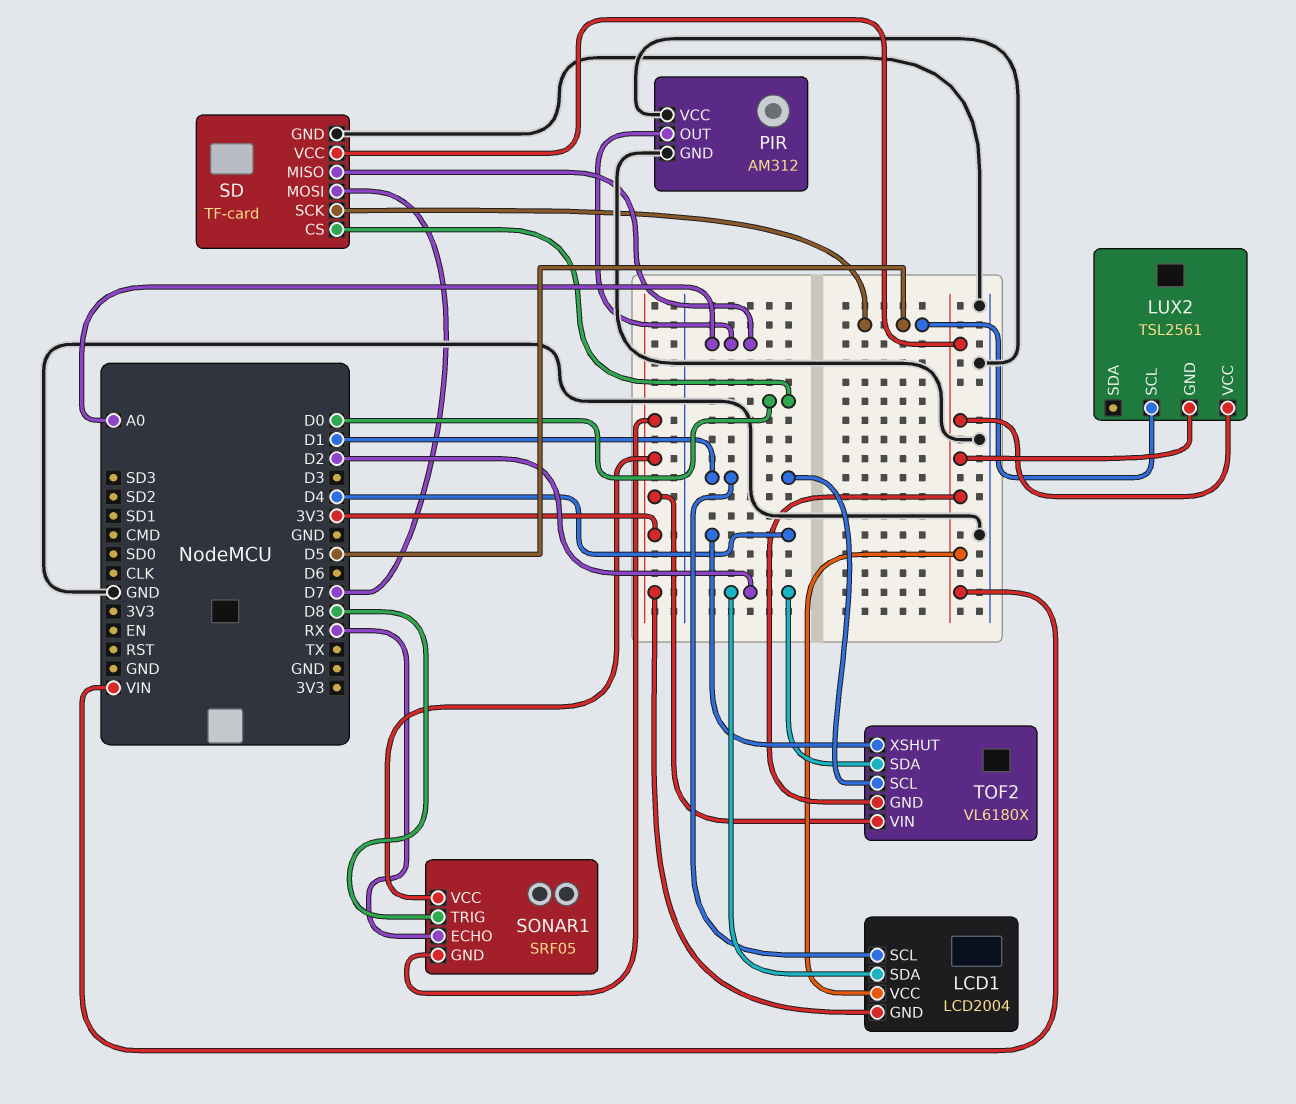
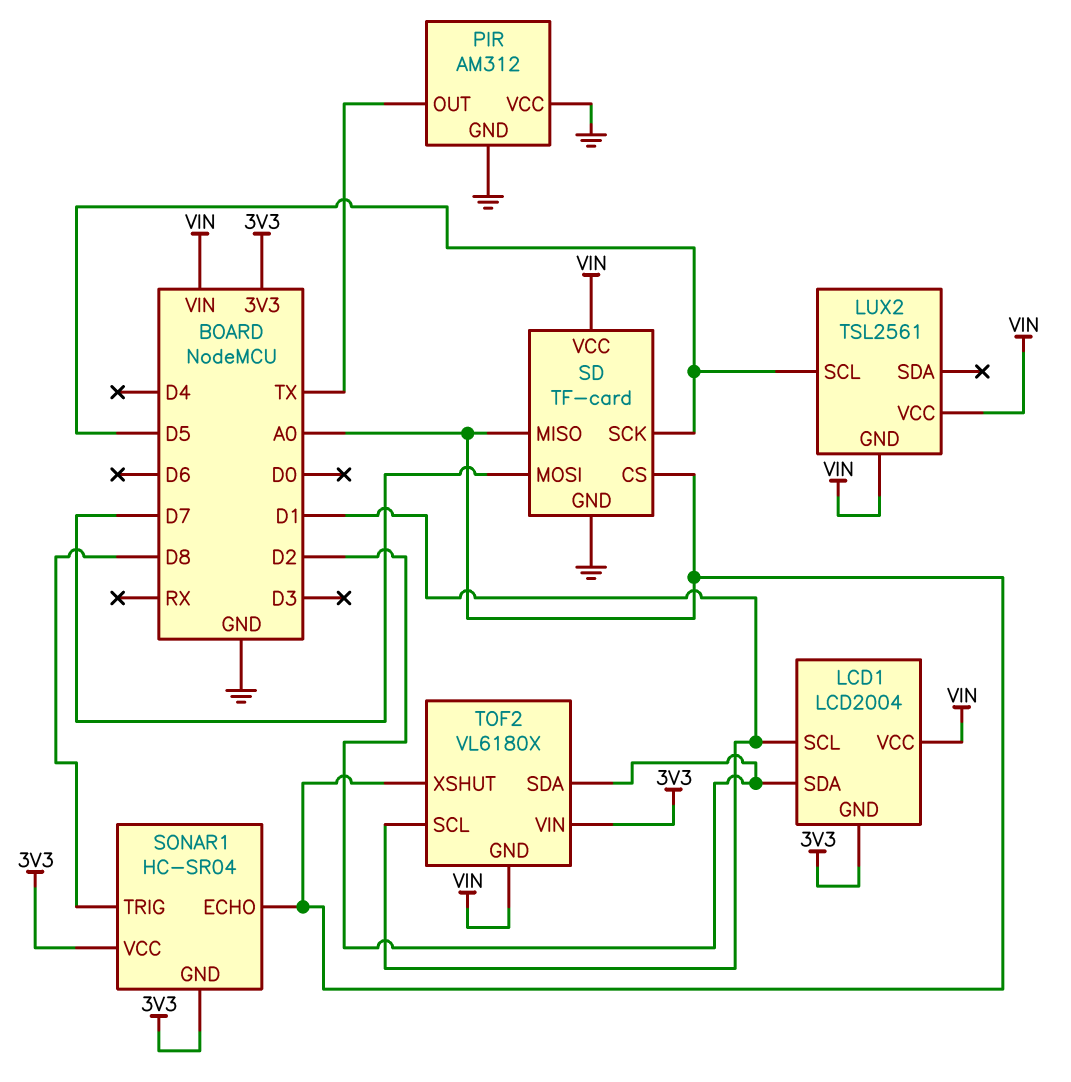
PIR pin OUT: A0 -> TX
SD pin CS: D0 -> A0
SONAR1: SRF05 -> HC-SR04
SONAR1 pin ECHO: RX -> A0
TOF2 pin XSHUT: D4 -> A0

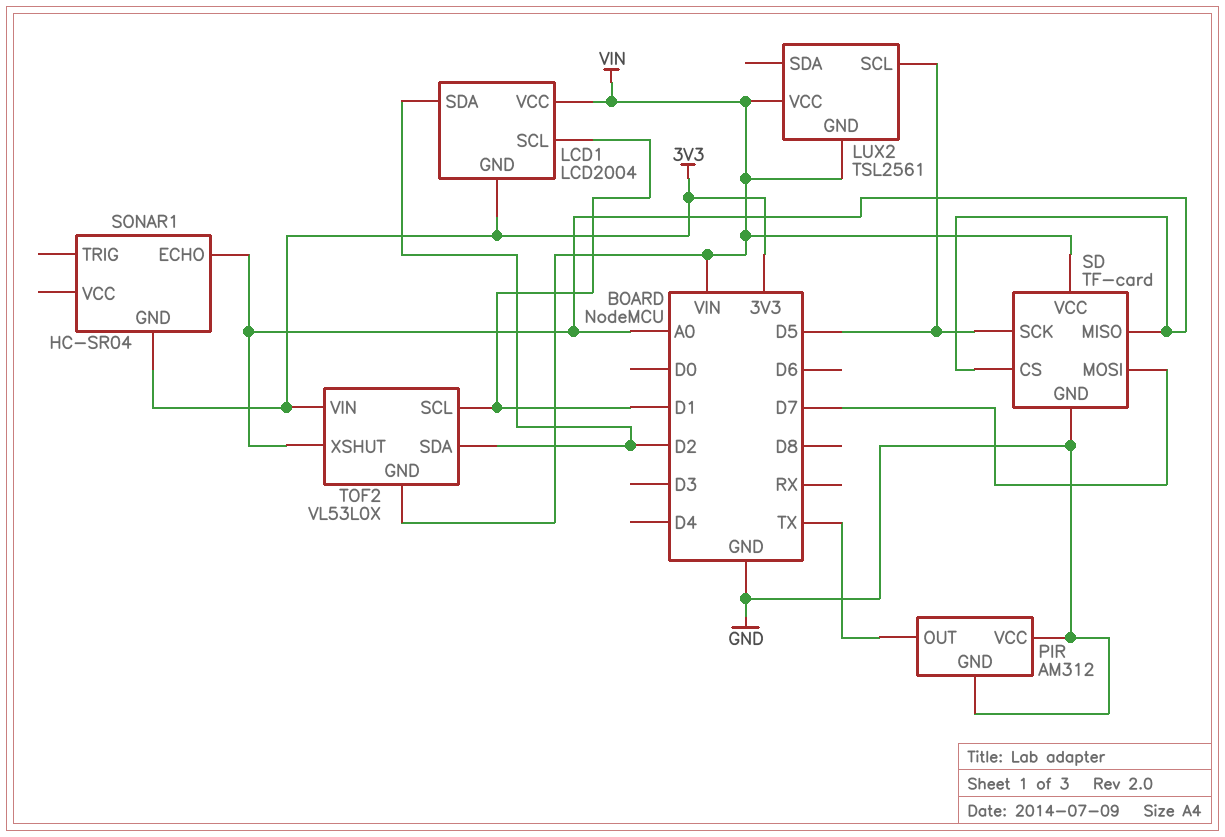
SONAR1 pin TRIG: D8 -> none
SONAR1 pin VCC: 3V3 -> none
TOF2: VL6180X -> VL53L0X

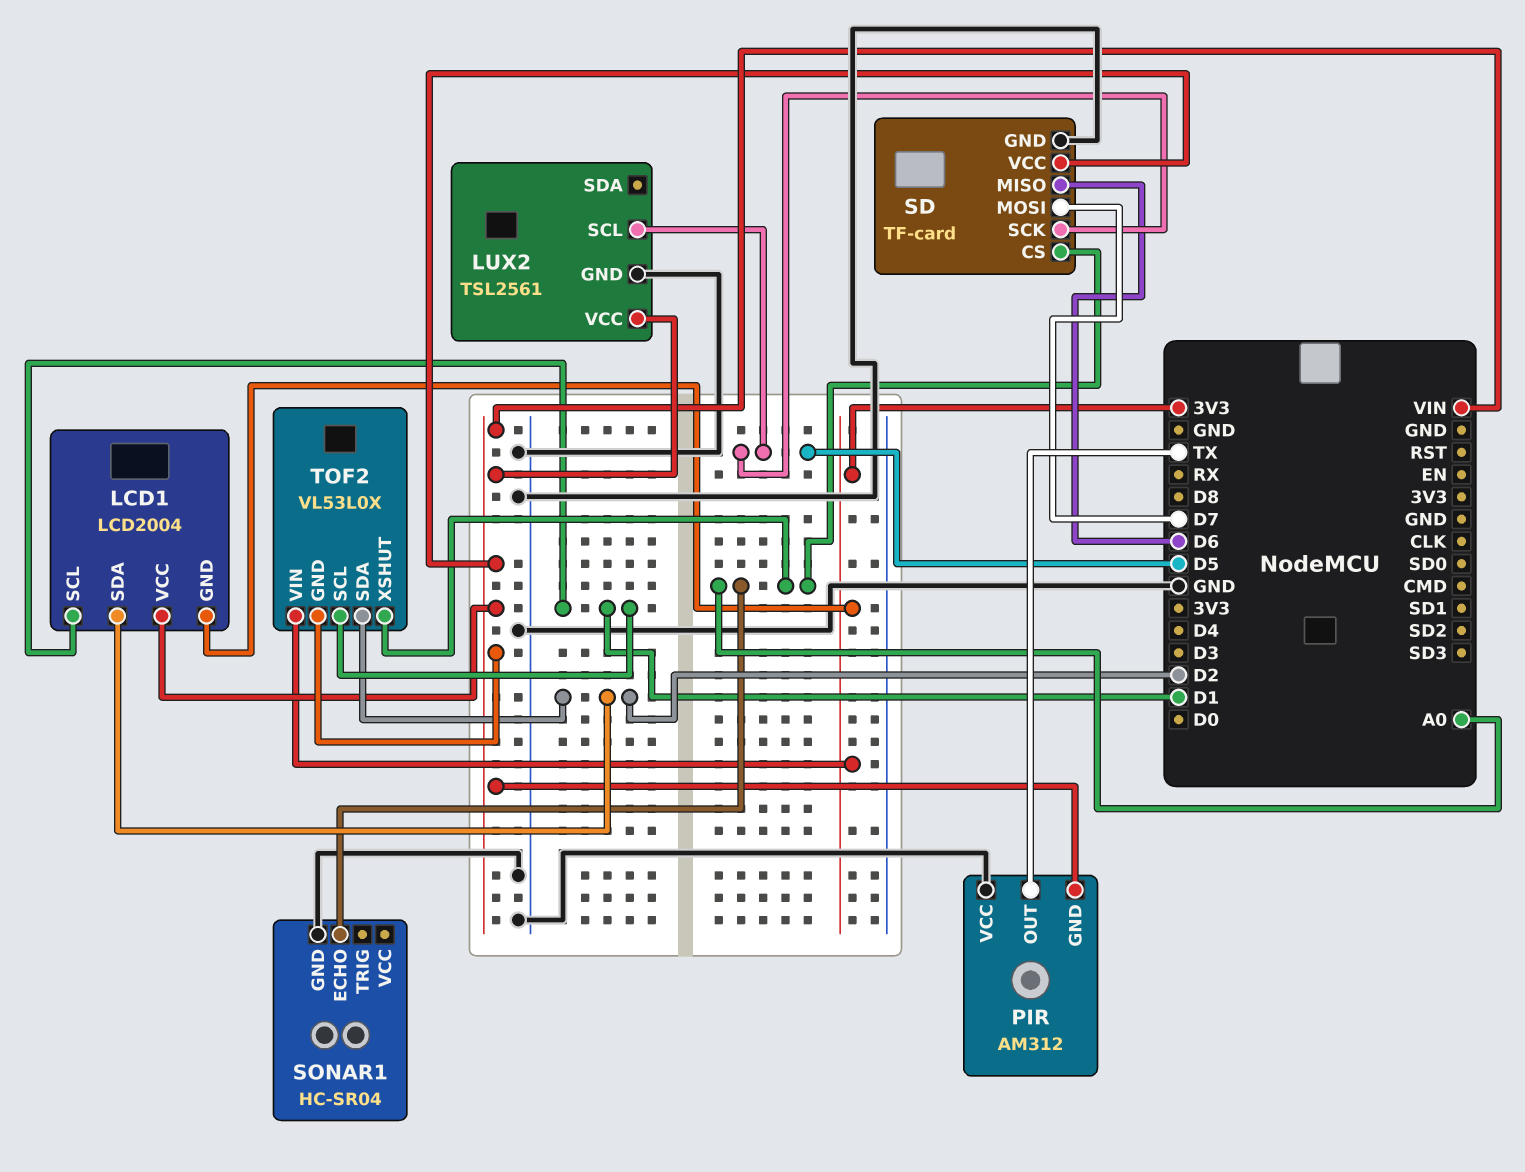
LUX2 pin GND: VIN -> GND
PIR pin GND: GND -> VIN
SD pin MISO: A0 -> D6
SONAR1 pin GND: 3V3 -> GND

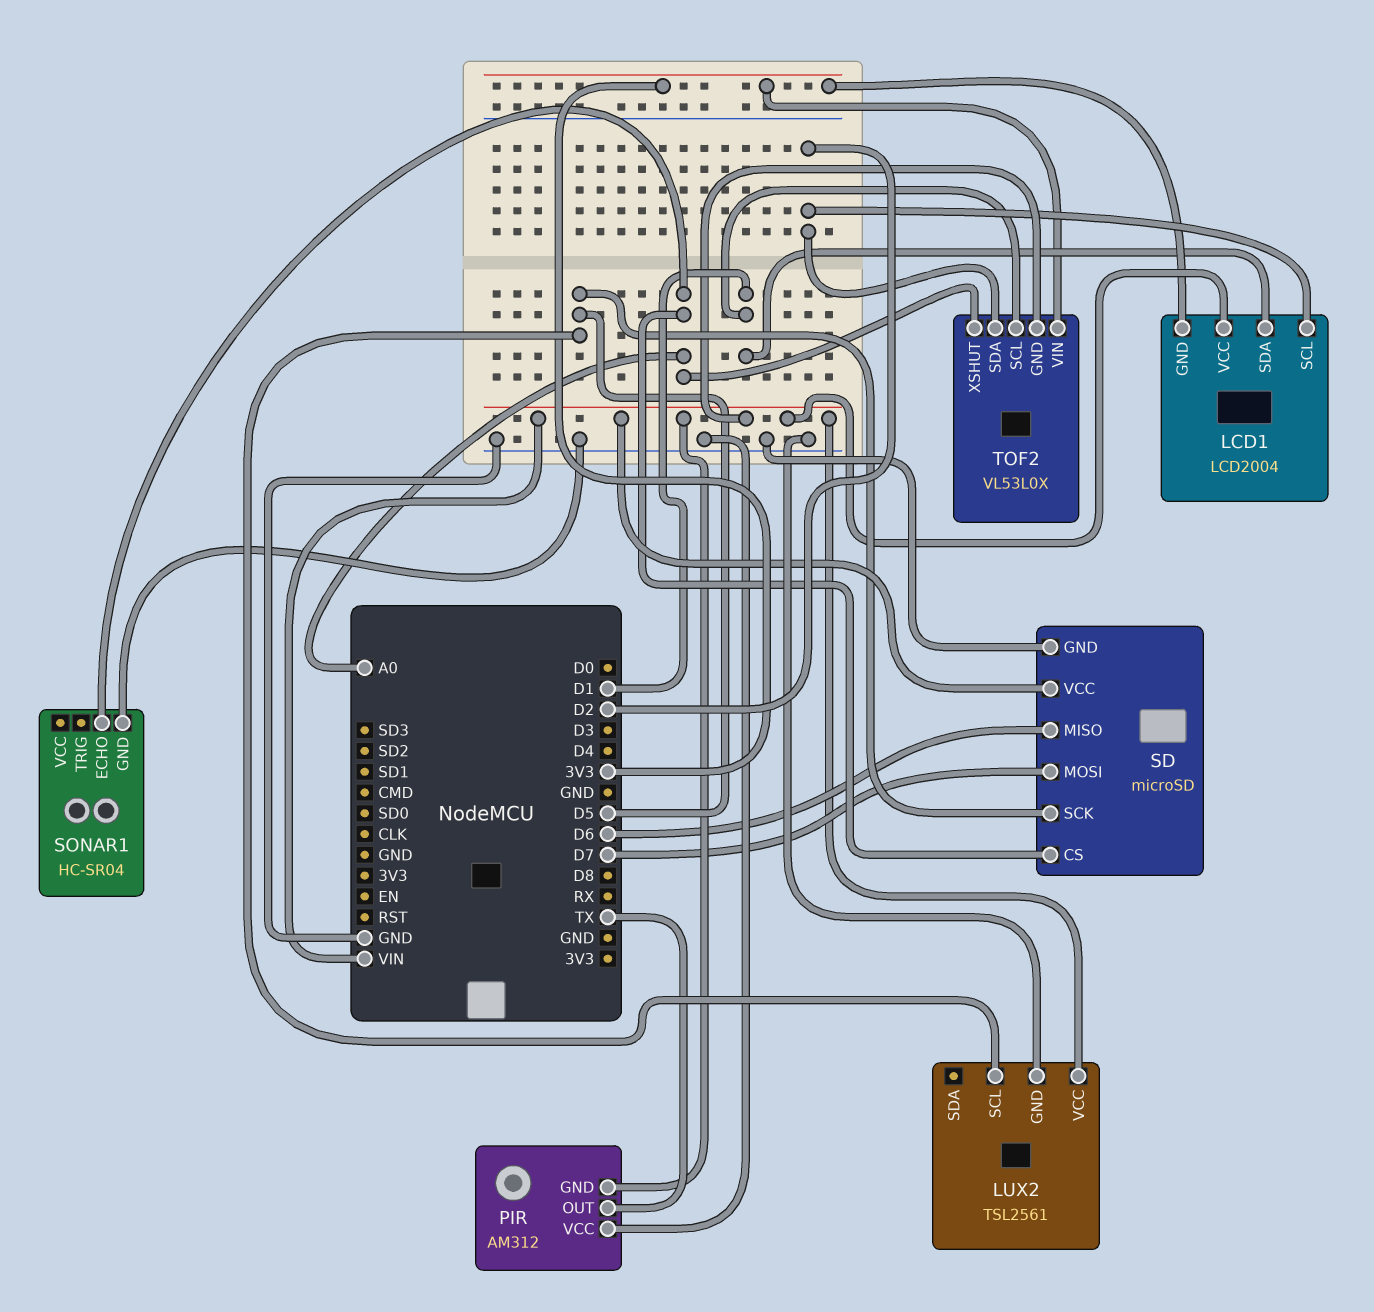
LCD1 pin SCL: D1 -> D2
LCD1 pin SDA: D2 -> D1
SD: TF-card -> microSD

